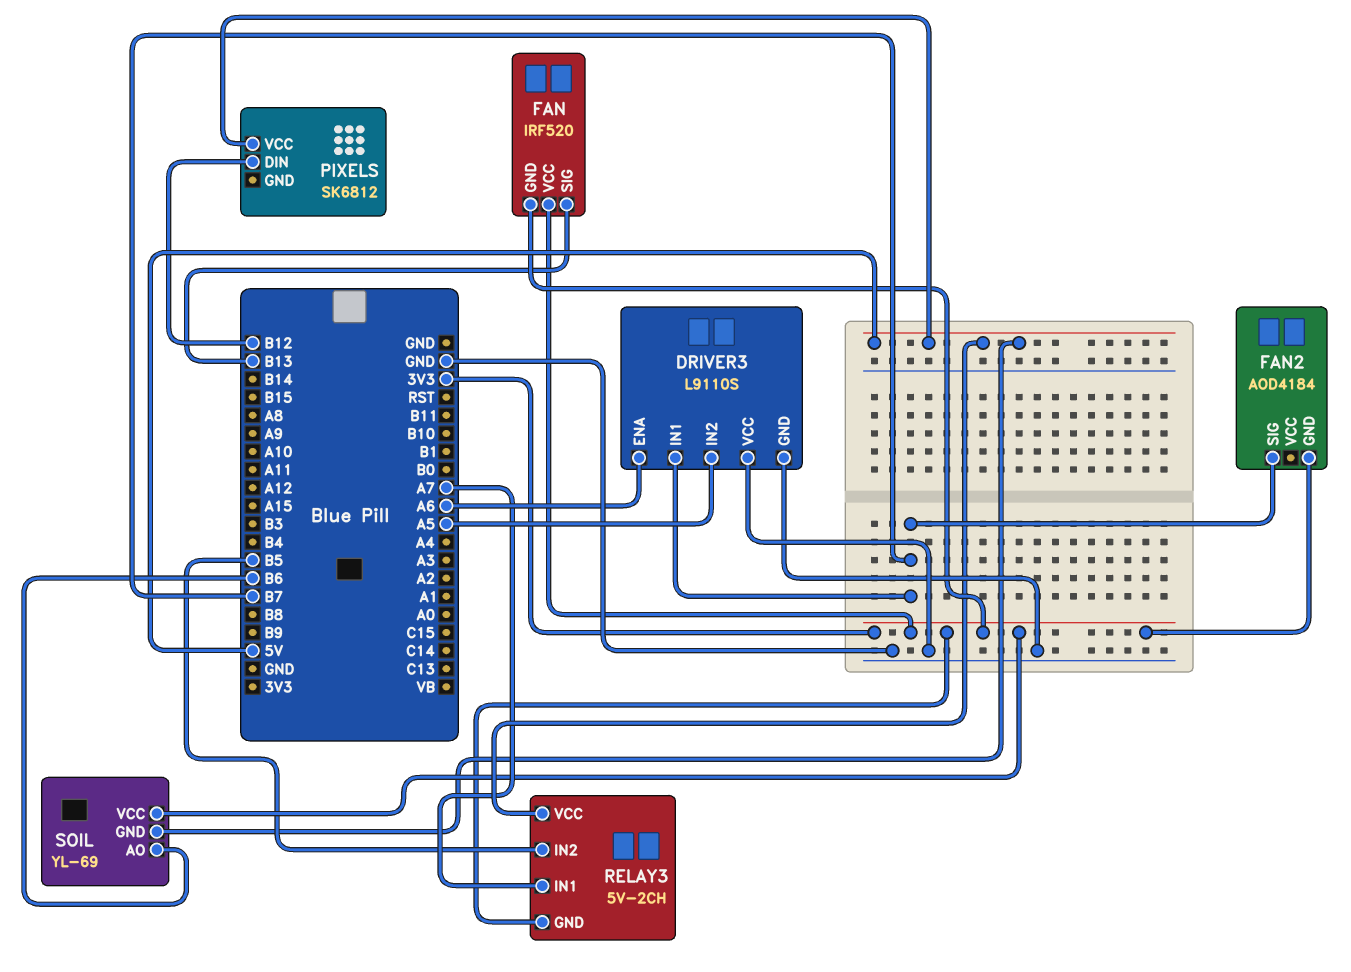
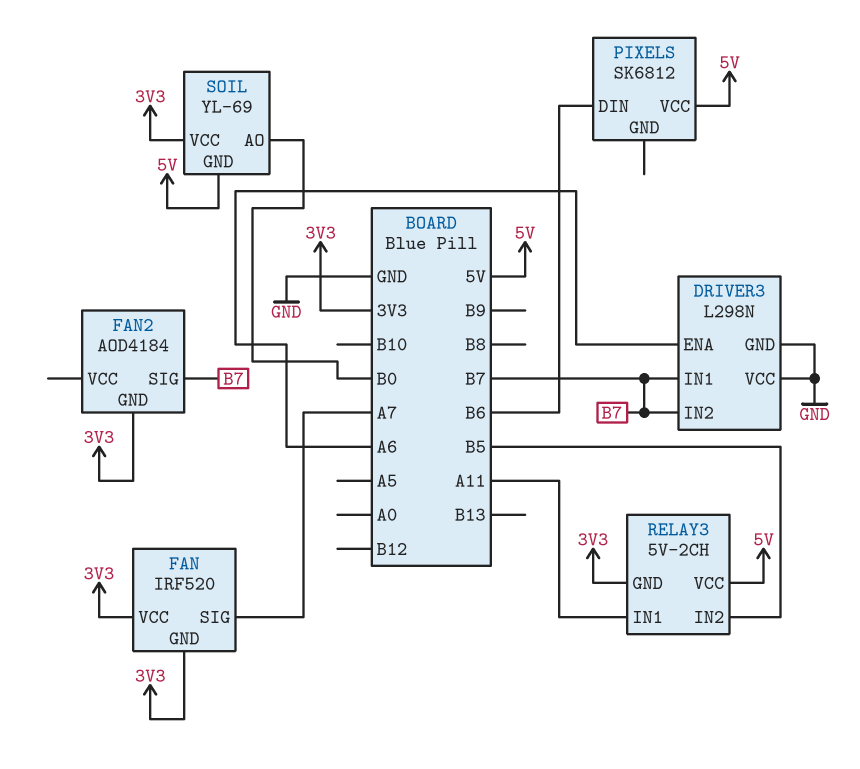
DRIVER3: L9110S -> L298N
DRIVER3 pin IN2: A5 -> B7
FAN pin SIG: B13 -> A7
PIXELS pin DIN: B12 -> B6
RELAY3 pin IN1: A7 -> A11
SOIL pin AO: B6 -> B0

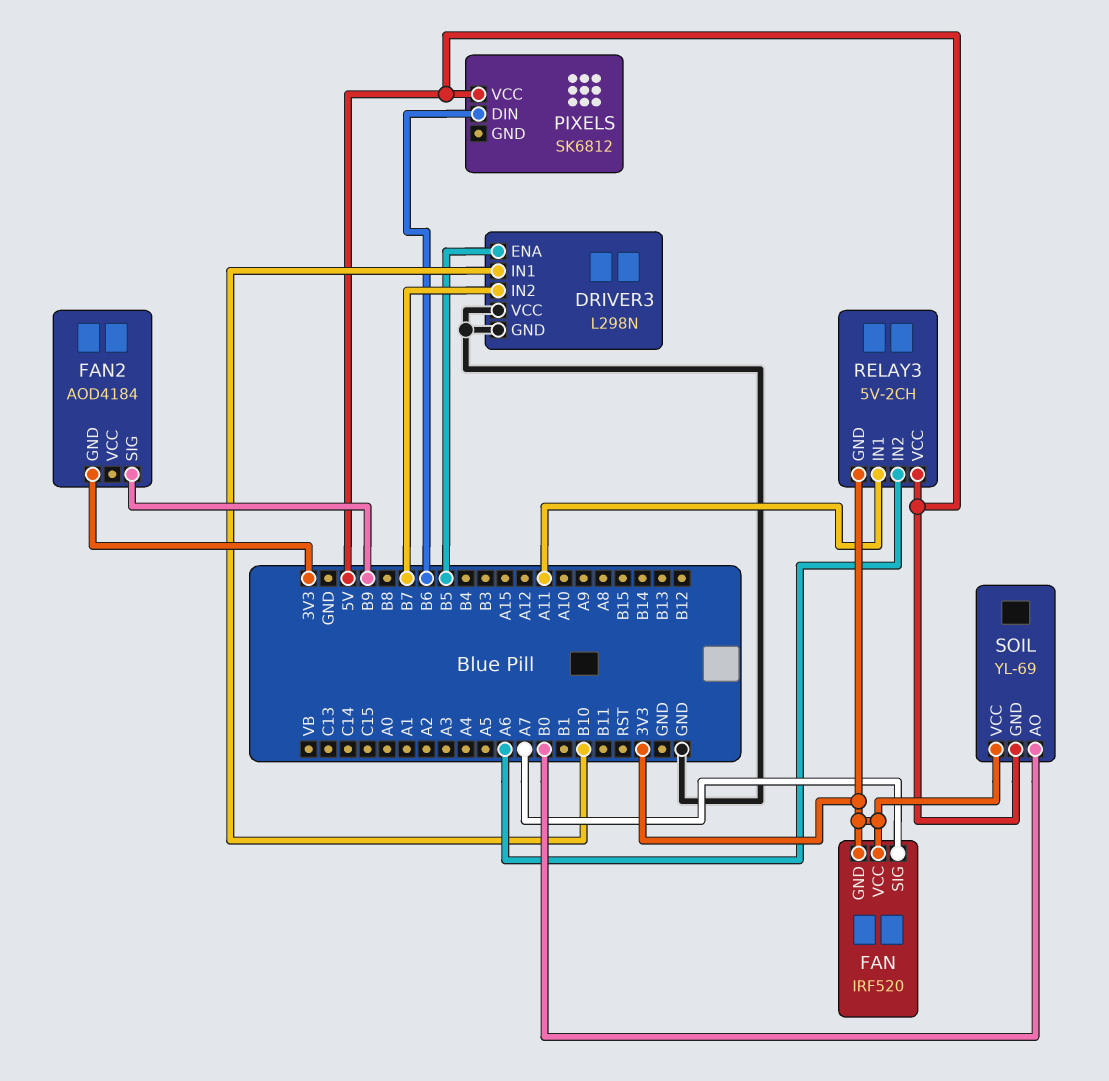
DRIVER3 pin ENA: A6 -> B5
DRIVER3 pin IN1: B7 -> B10
FAN2 pin SIG: B7 -> B9
RELAY3 pin IN2: B5 -> A6

